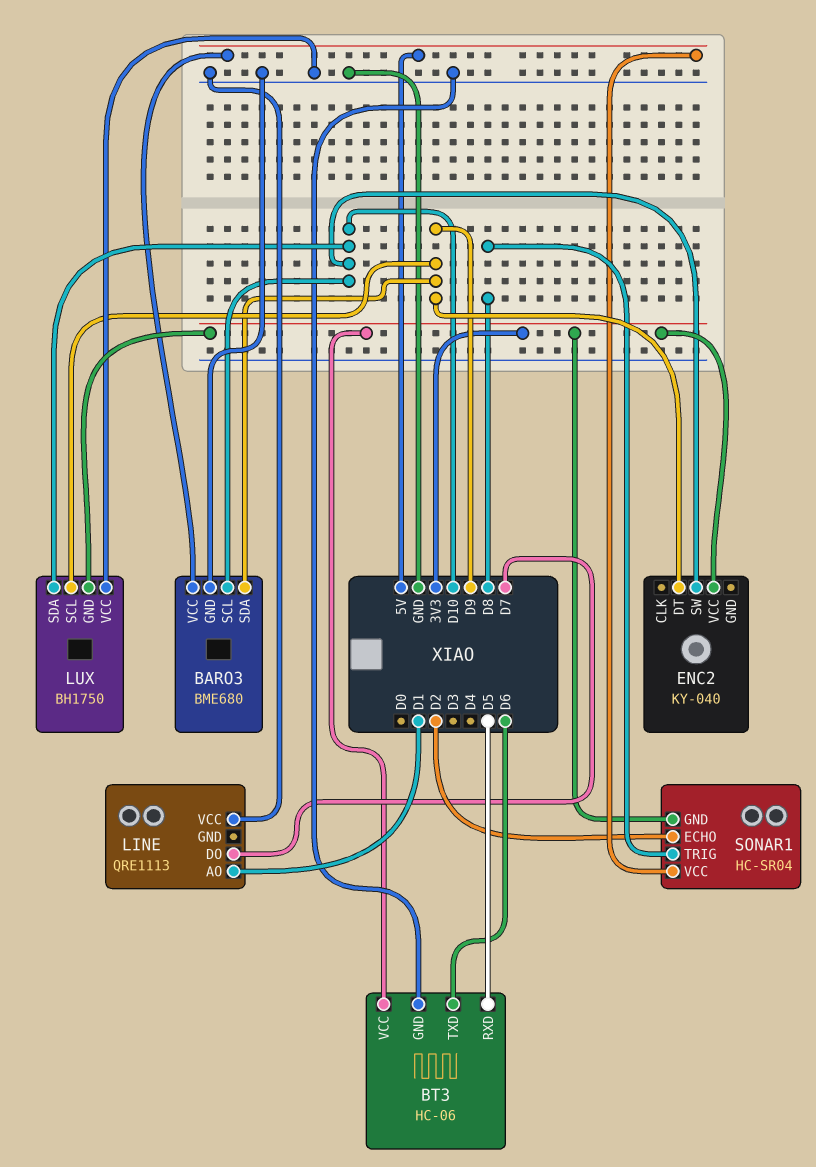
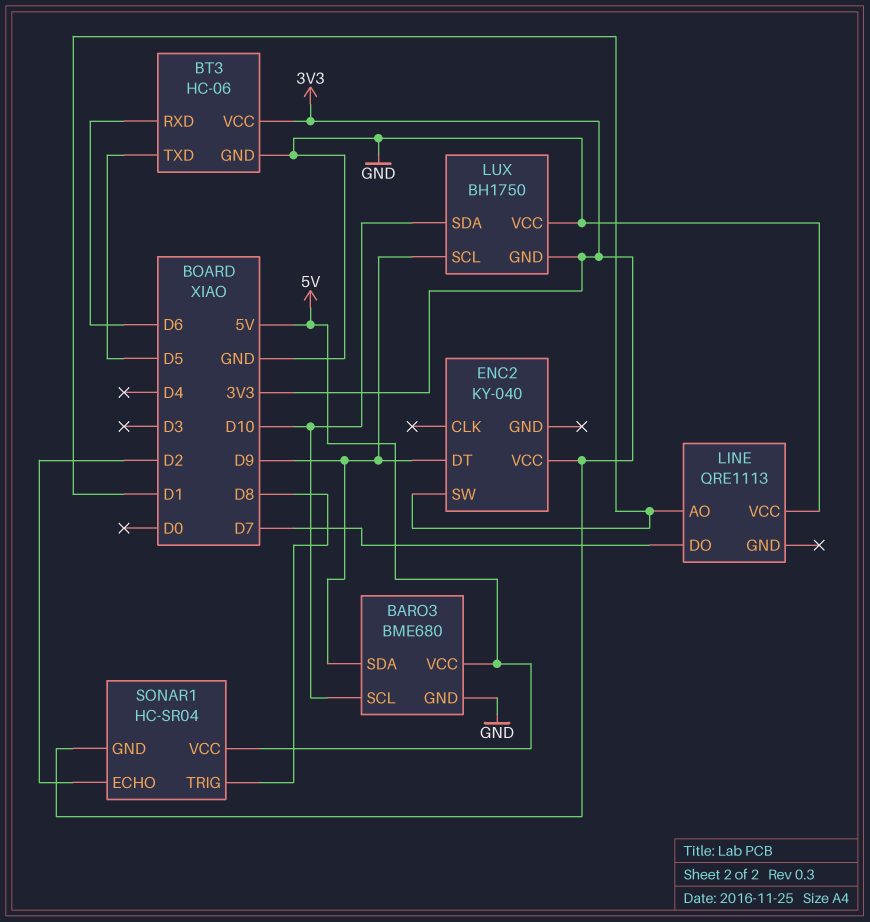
BT3 pin RXD: D5 -> D6
BT3 pin TXD: D6 -> D5
ENC2 pin SW: D10 -> D1

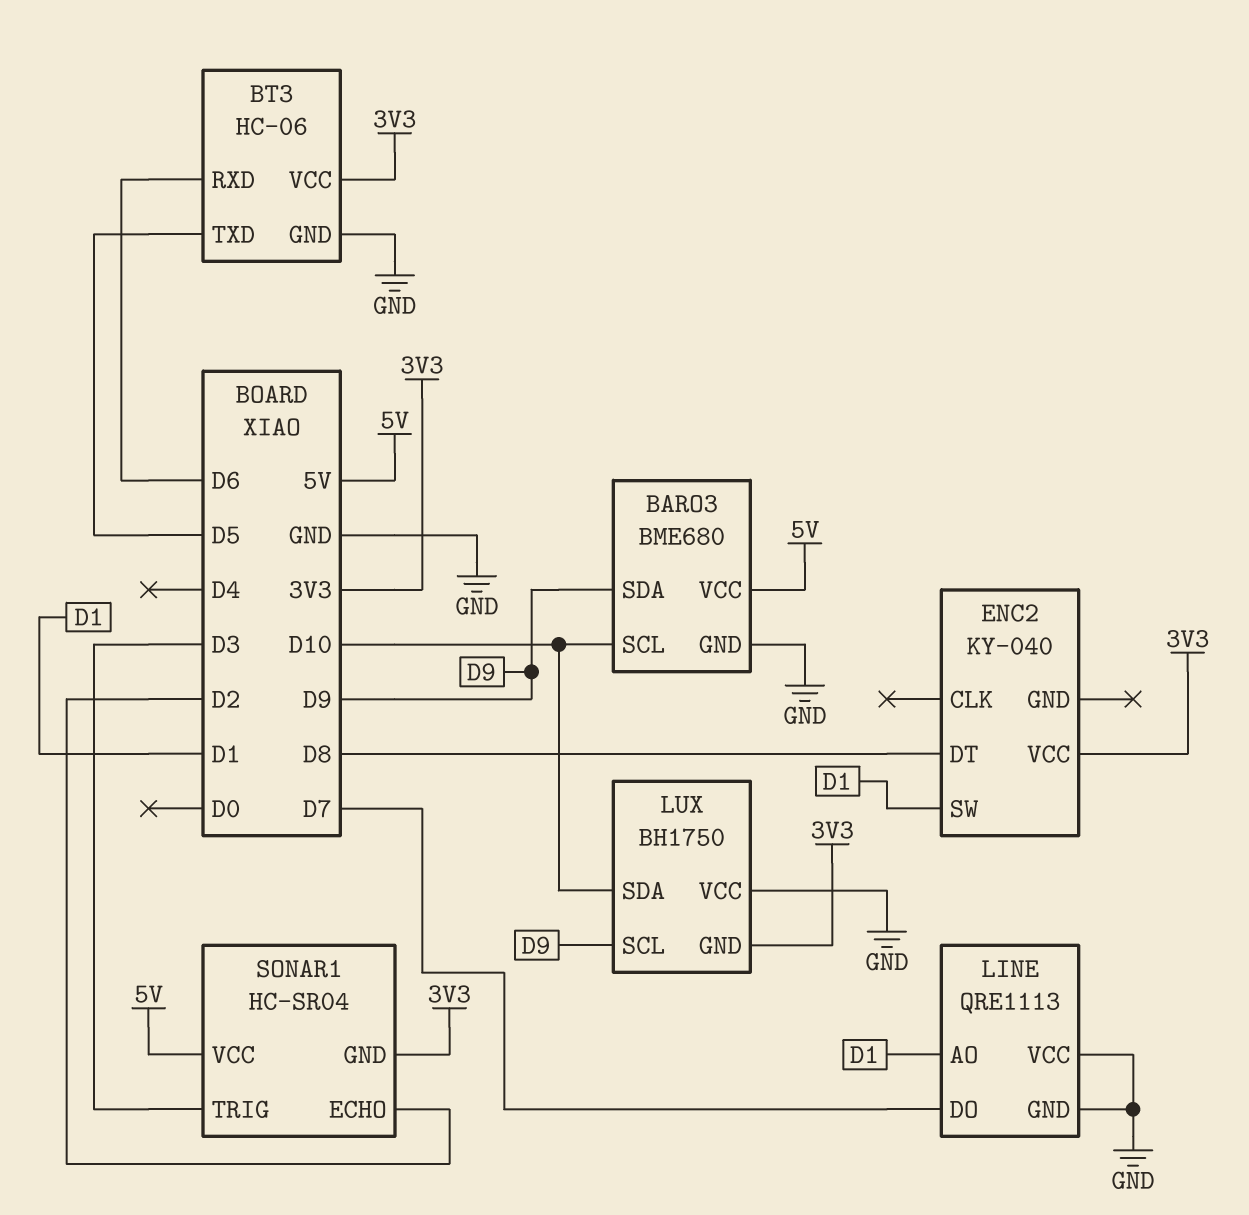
ENC2 pin DT: D9 -> D8
LINE pin GND: none -> GND
SONAR1 pin TRIG: D8 -> D3

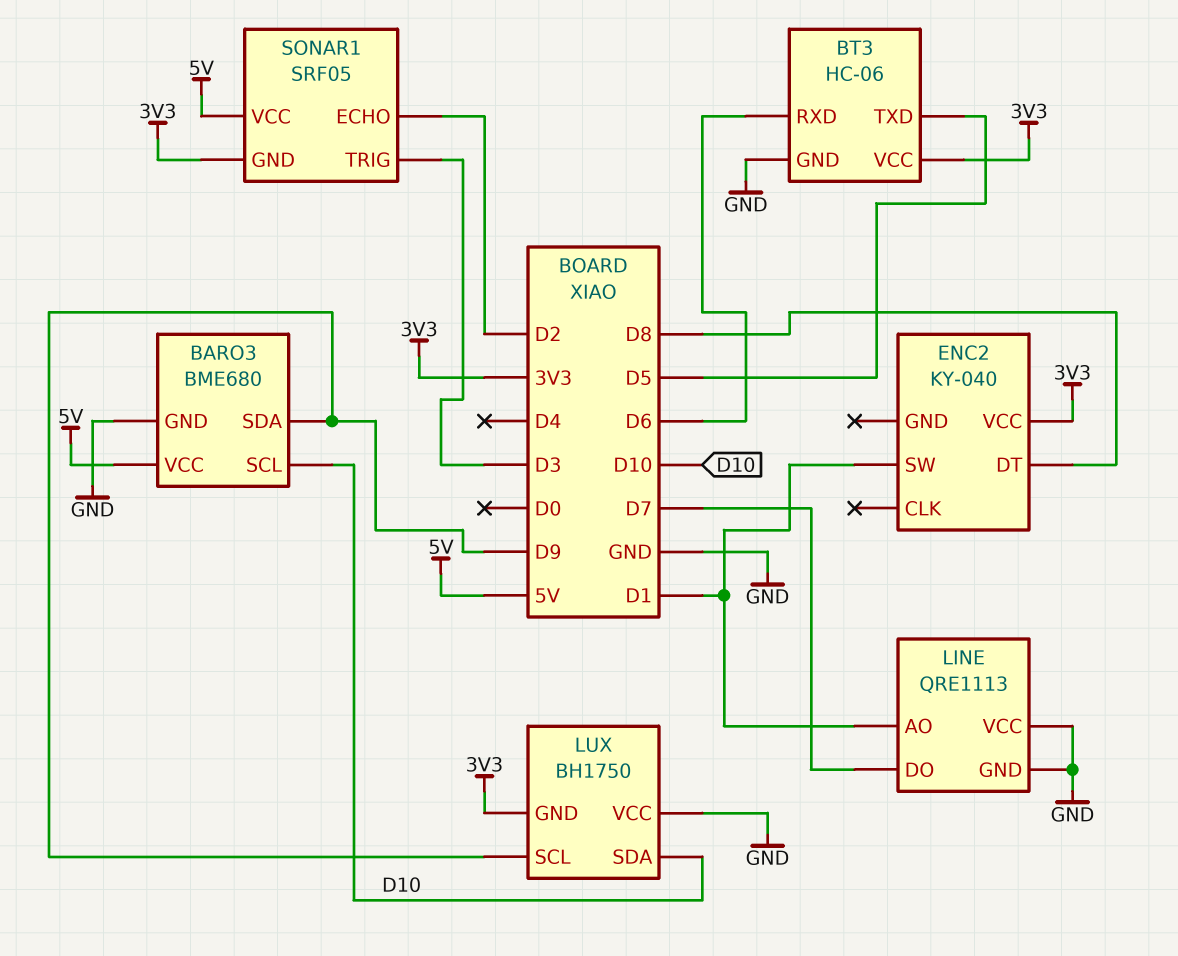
SONAR1: HC-SR04 -> SRF05

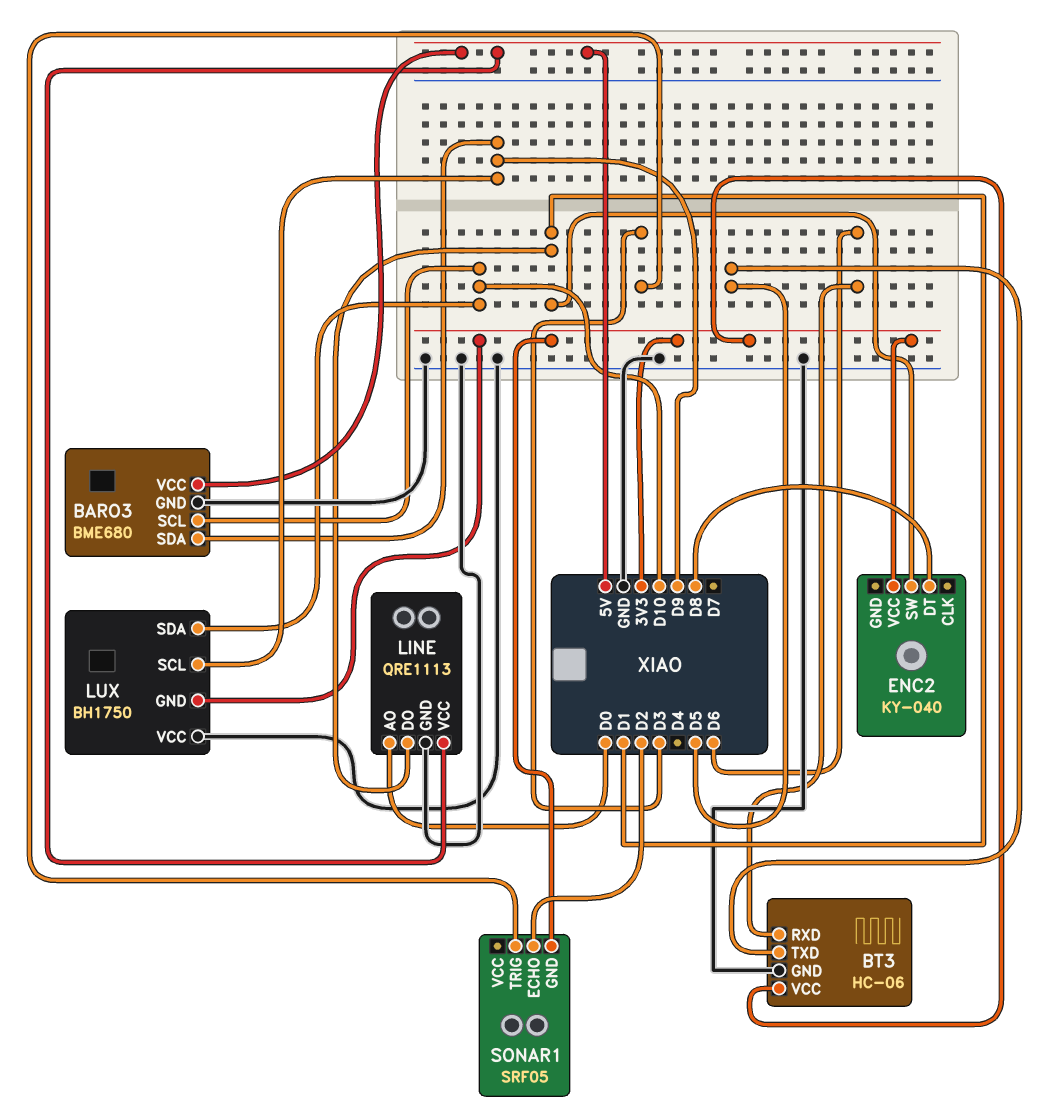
LINE pin AO: D1 -> D0
LINE pin DO: D7 -> D1
LINE pin VCC: GND -> 5V
SONAR1 pin VCC: 5V -> none

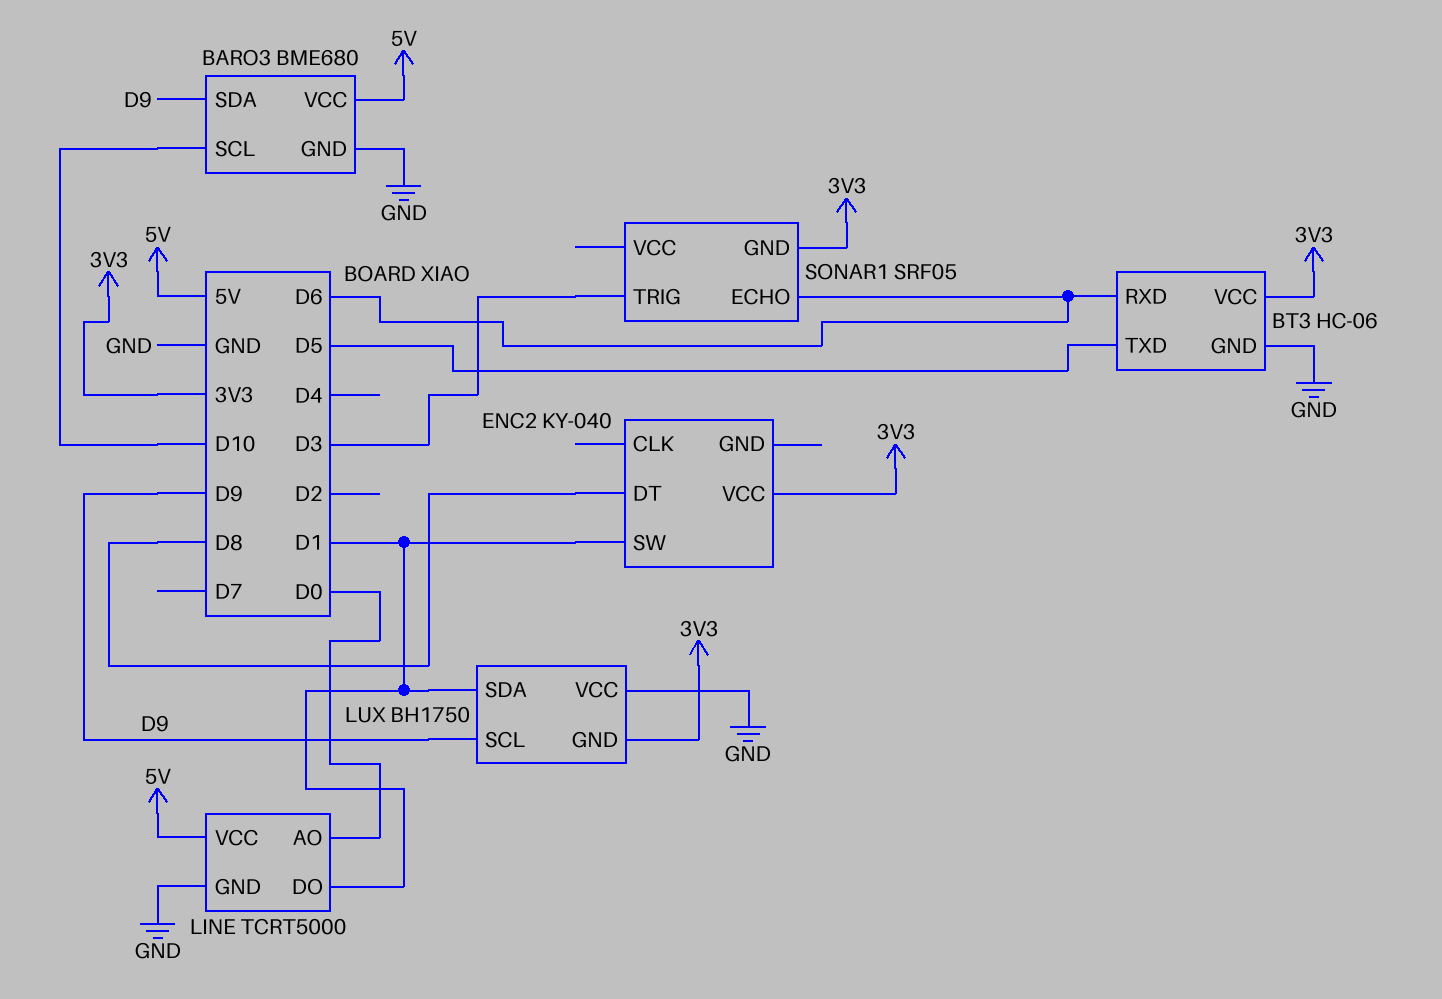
LINE: QRE1113 -> TCRT5000
LUX pin SDA: D10 -> D1
SONAR1 pin ECHO: D2 -> D6

